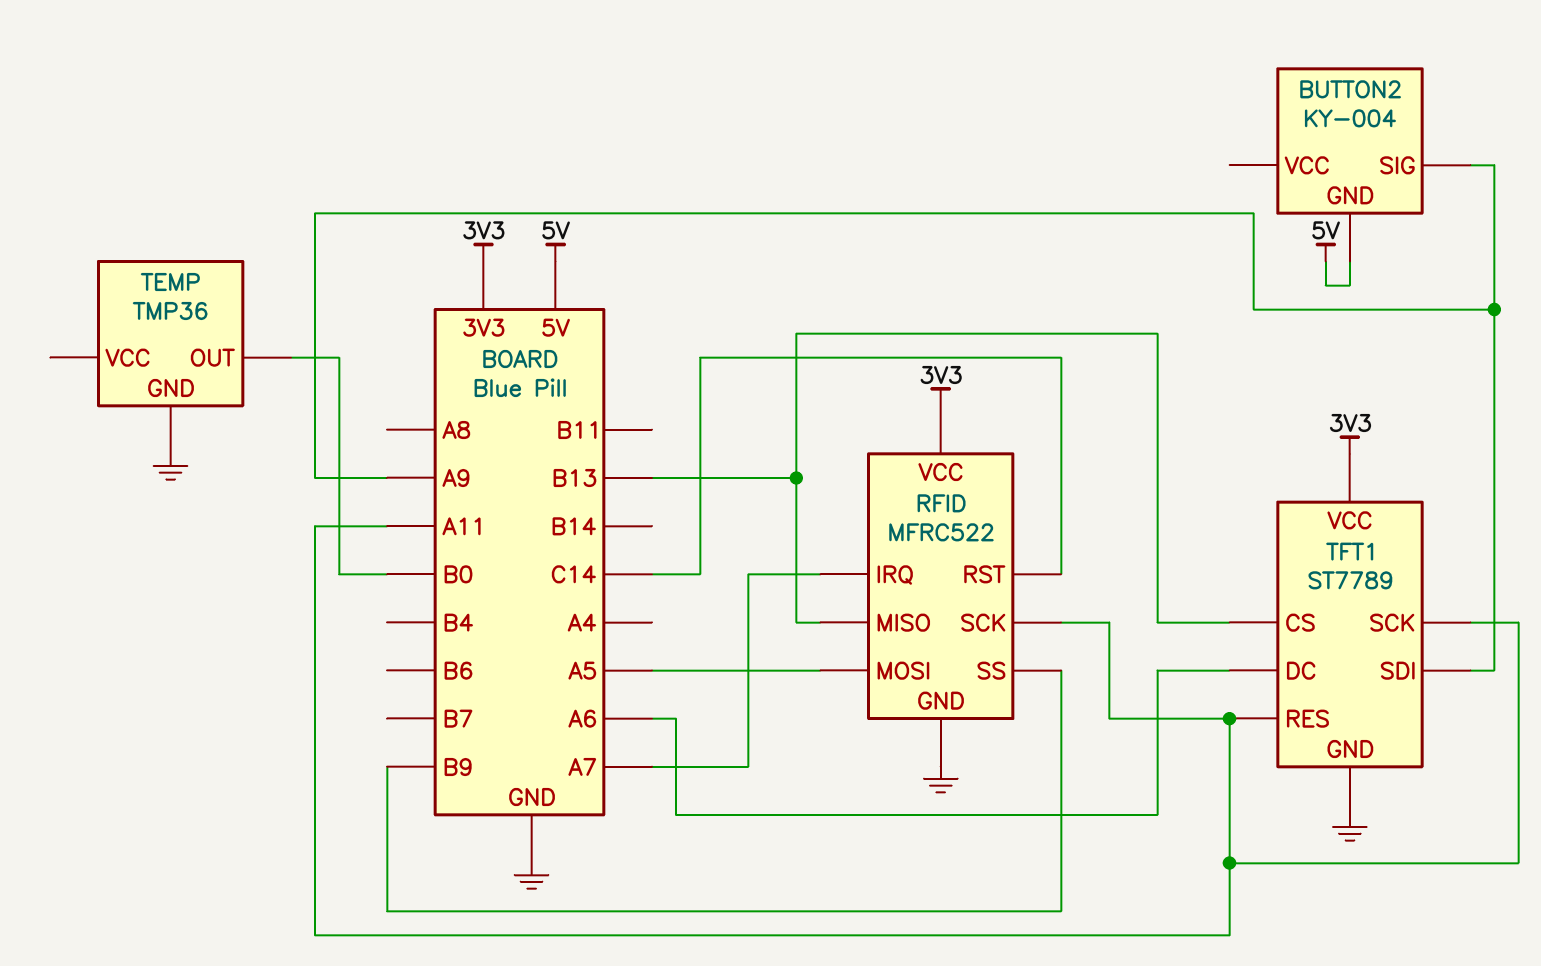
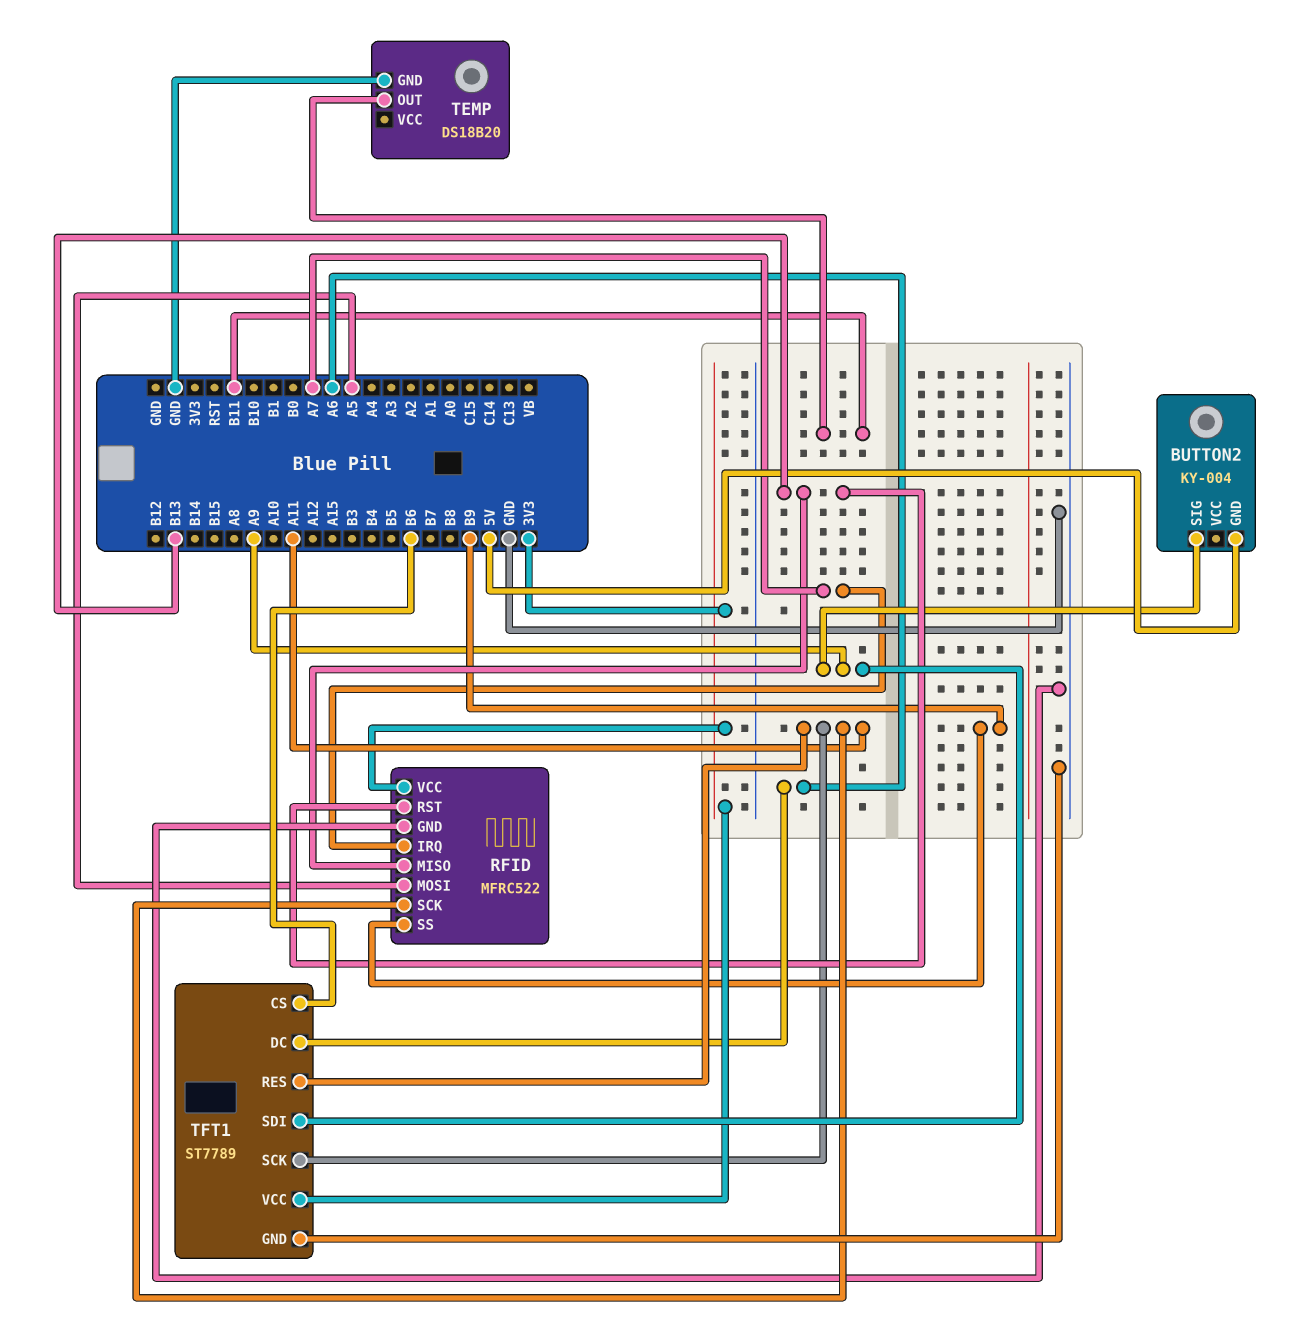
RFID pin RST: C14 -> B13
TEMP: TMP36 -> DS18B20
TEMP pin OUT: B0 -> B11
TFT1 pin CS: B13 -> B6

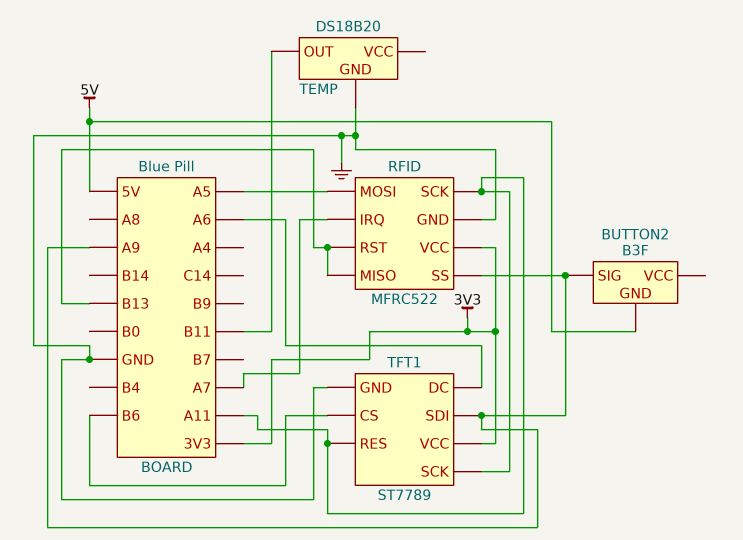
BUTTON2: KY-004 -> B3F
RFID pin SS: B9 -> A9

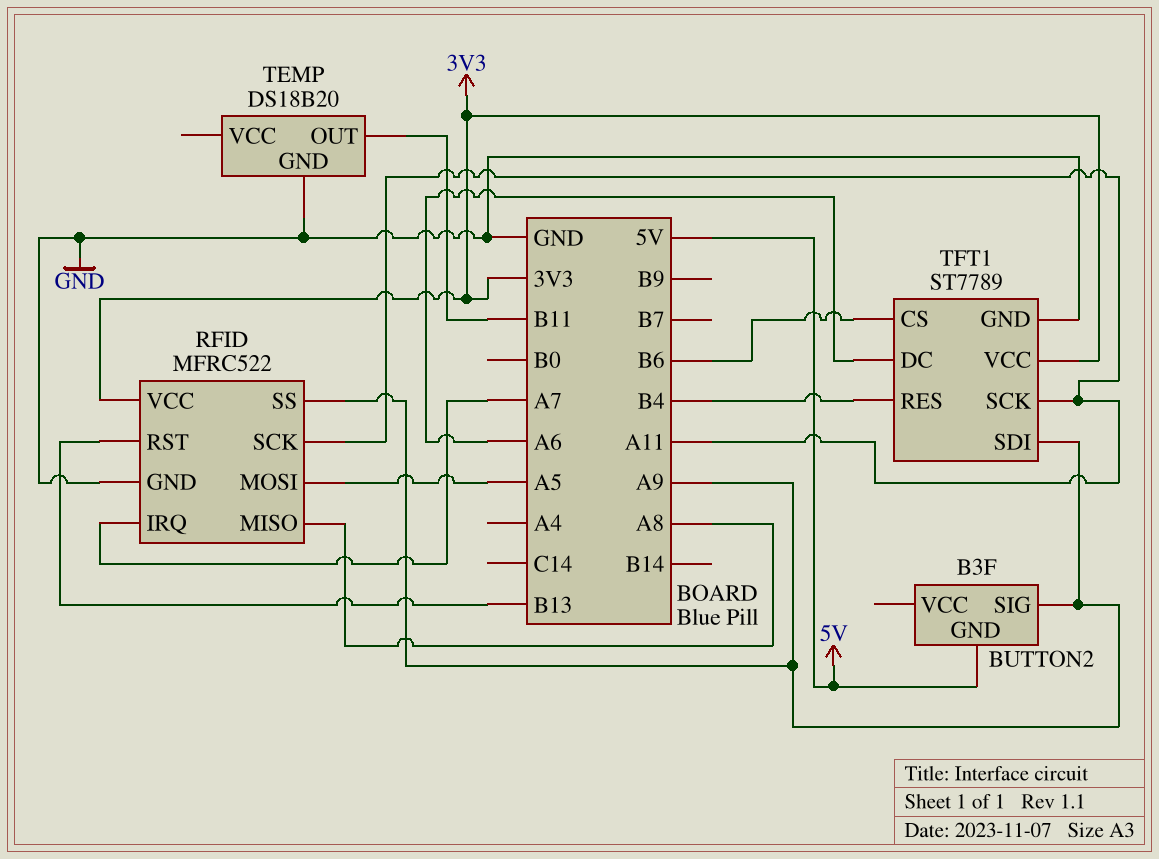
RFID pin MISO: B13 -> A8
TFT1 pin RES: A11 -> B4

